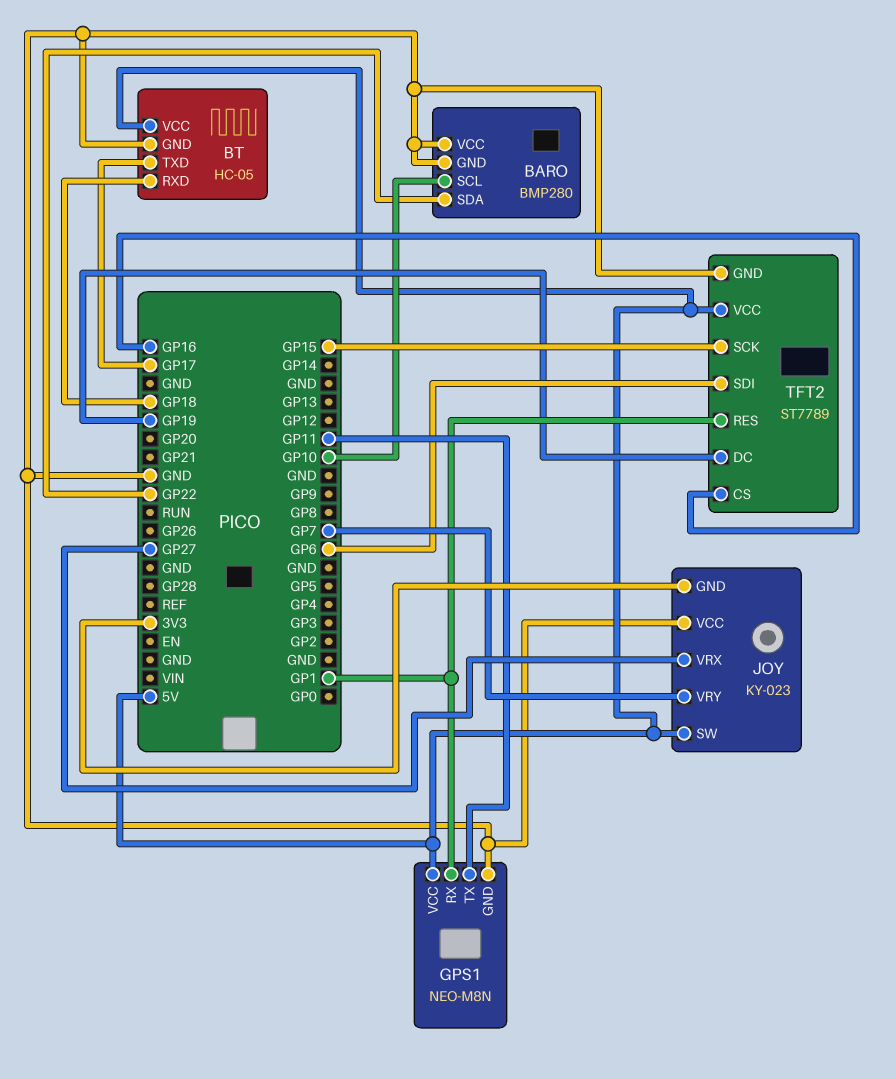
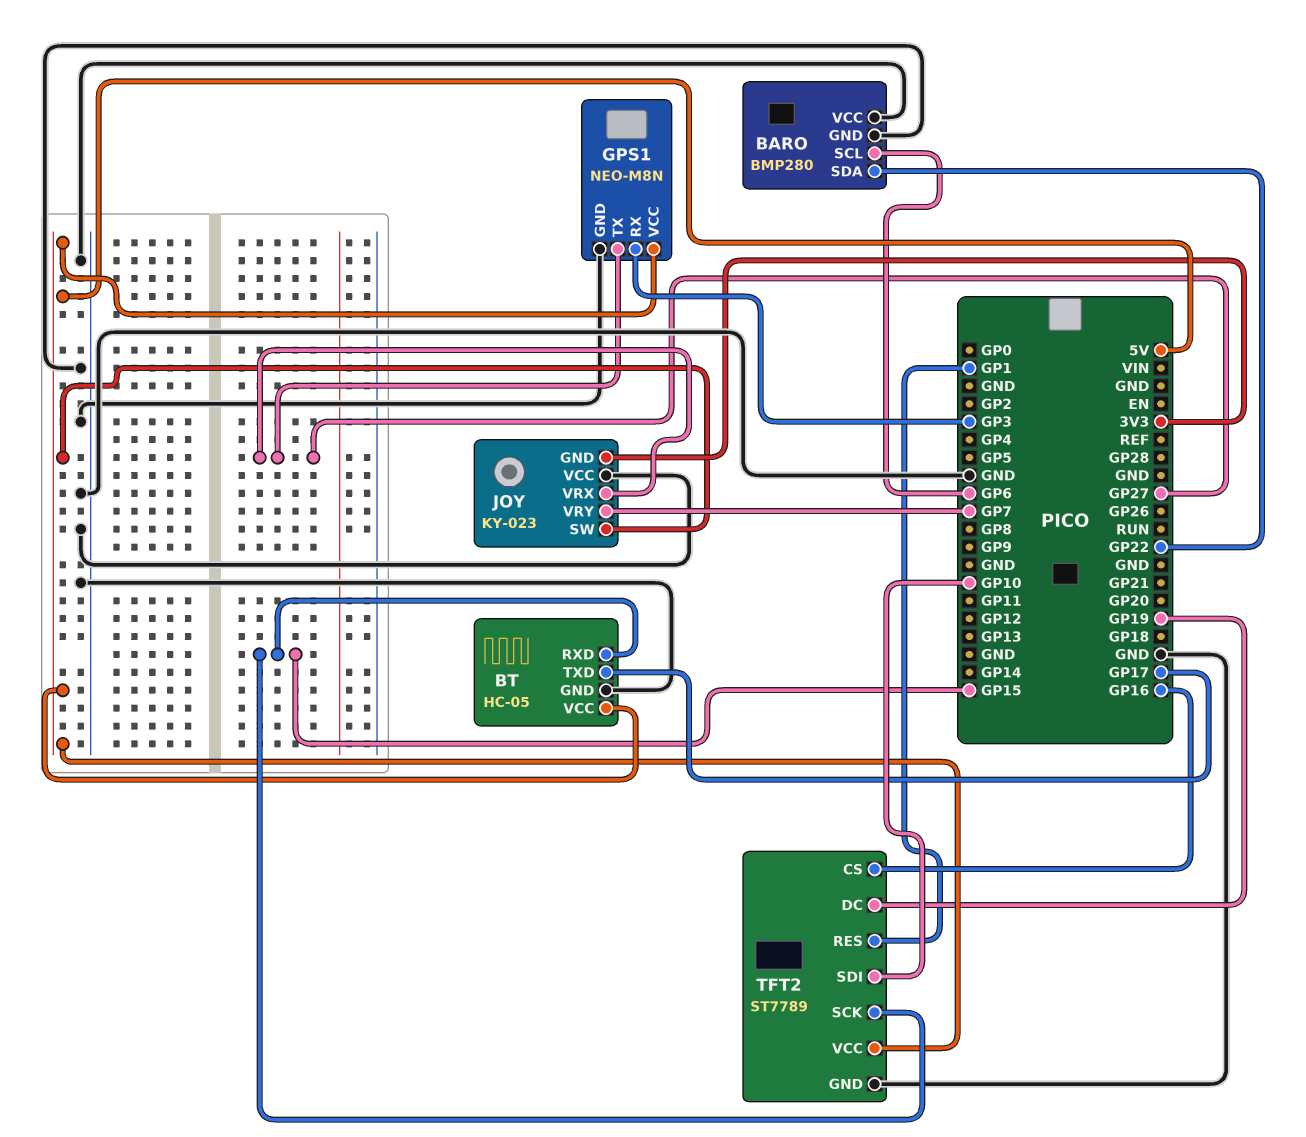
BARO pin SCL: GP10 -> GP6
BT pin RXD: GP18 -> GP15
GPS1 pin RX: GP1 -> GP3
GPS1 pin TX: GP11 -> GP27
TFT2 pin SDI: GP6 -> GP10

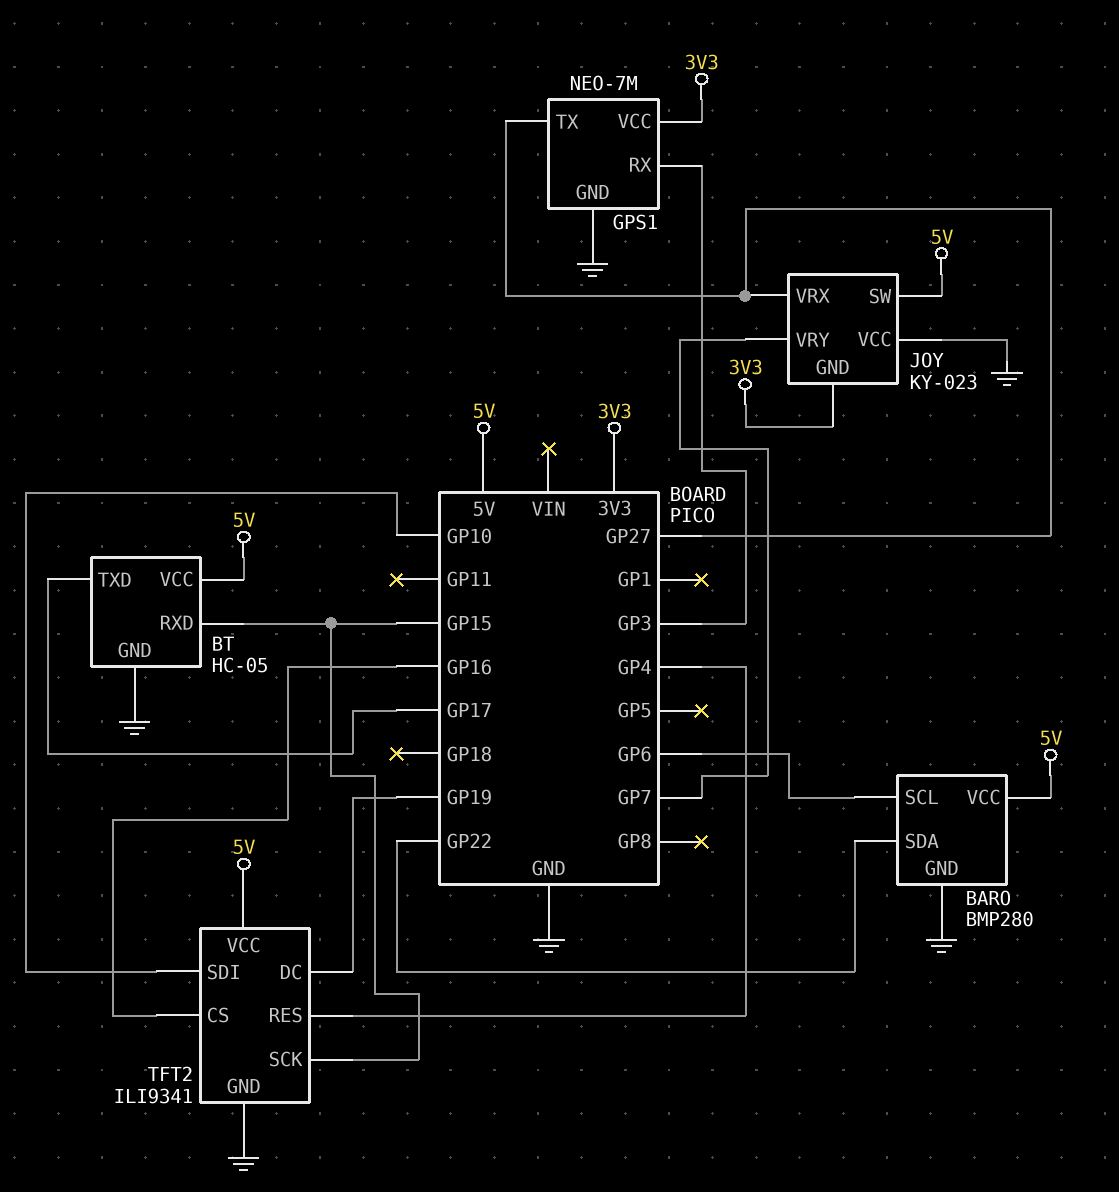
BARO pin VCC: GND -> 5V
GPS1: NEO-M8N -> NEO-7M
GPS1 pin VCC: 5V -> 3V3
TFT2: ST7789 -> ILI9341
TFT2 pin RES: GP1 -> GP4

